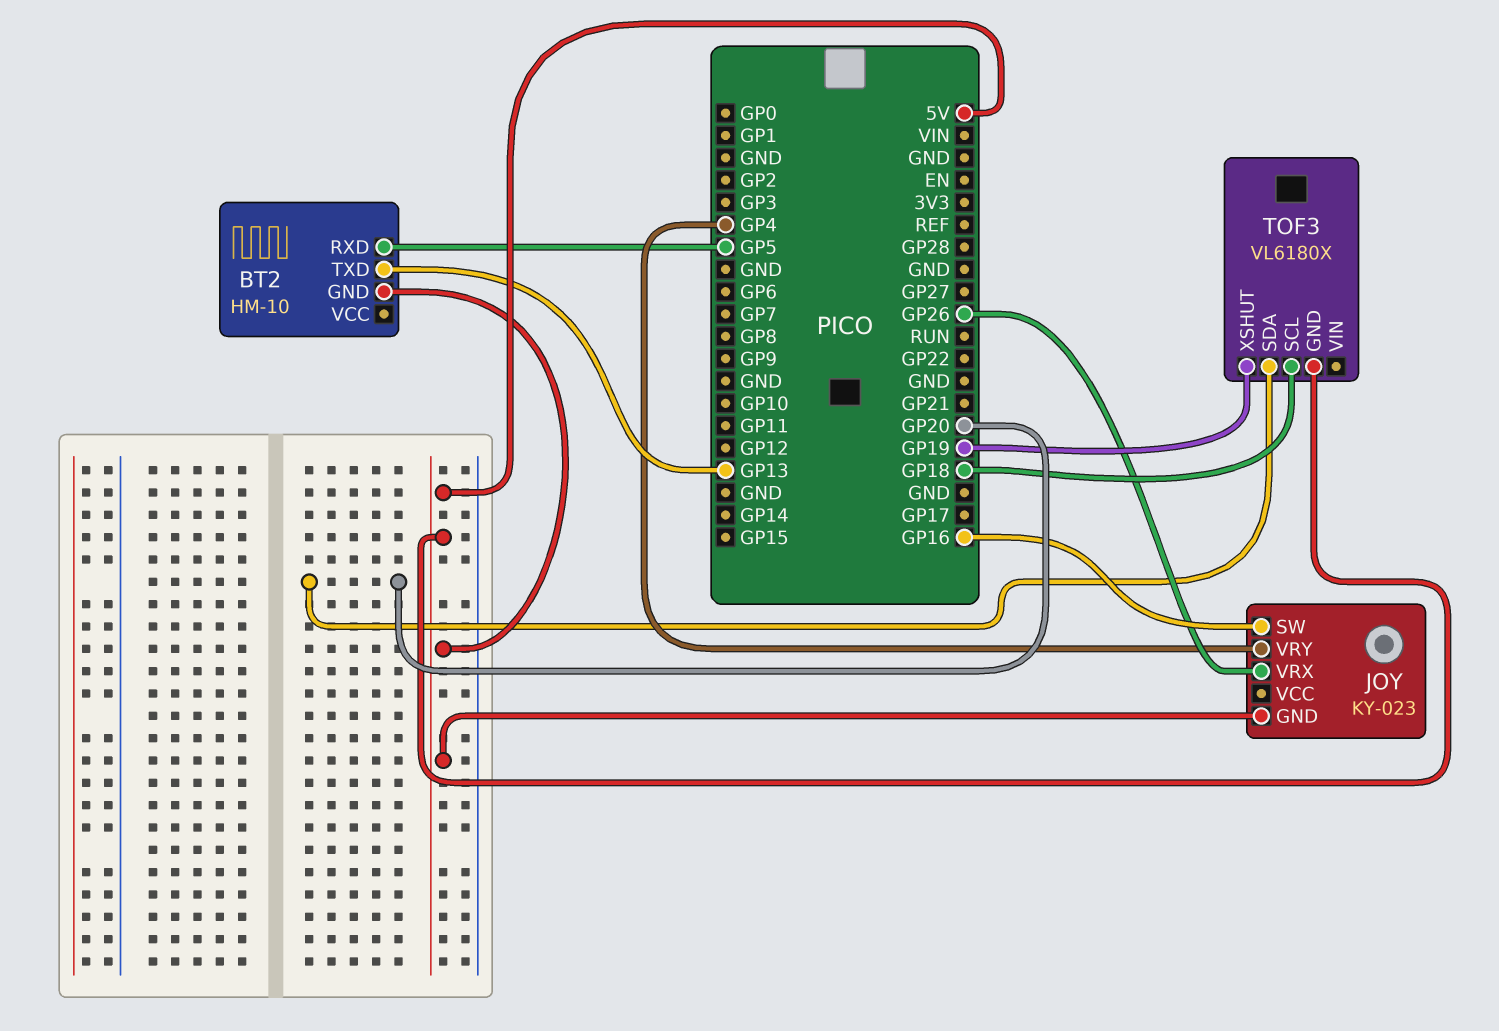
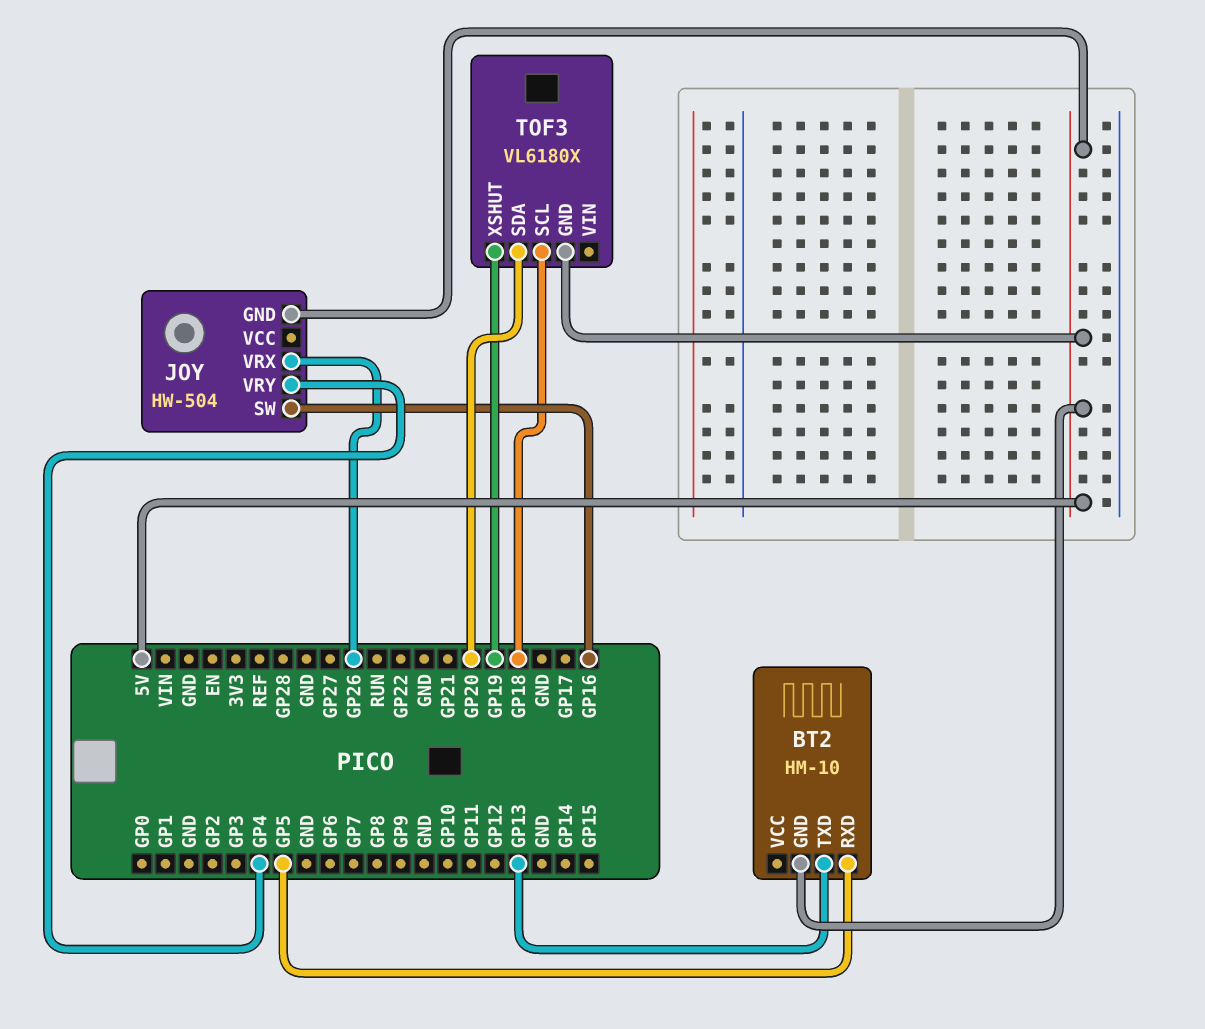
JOY: KY-023 -> HW-504

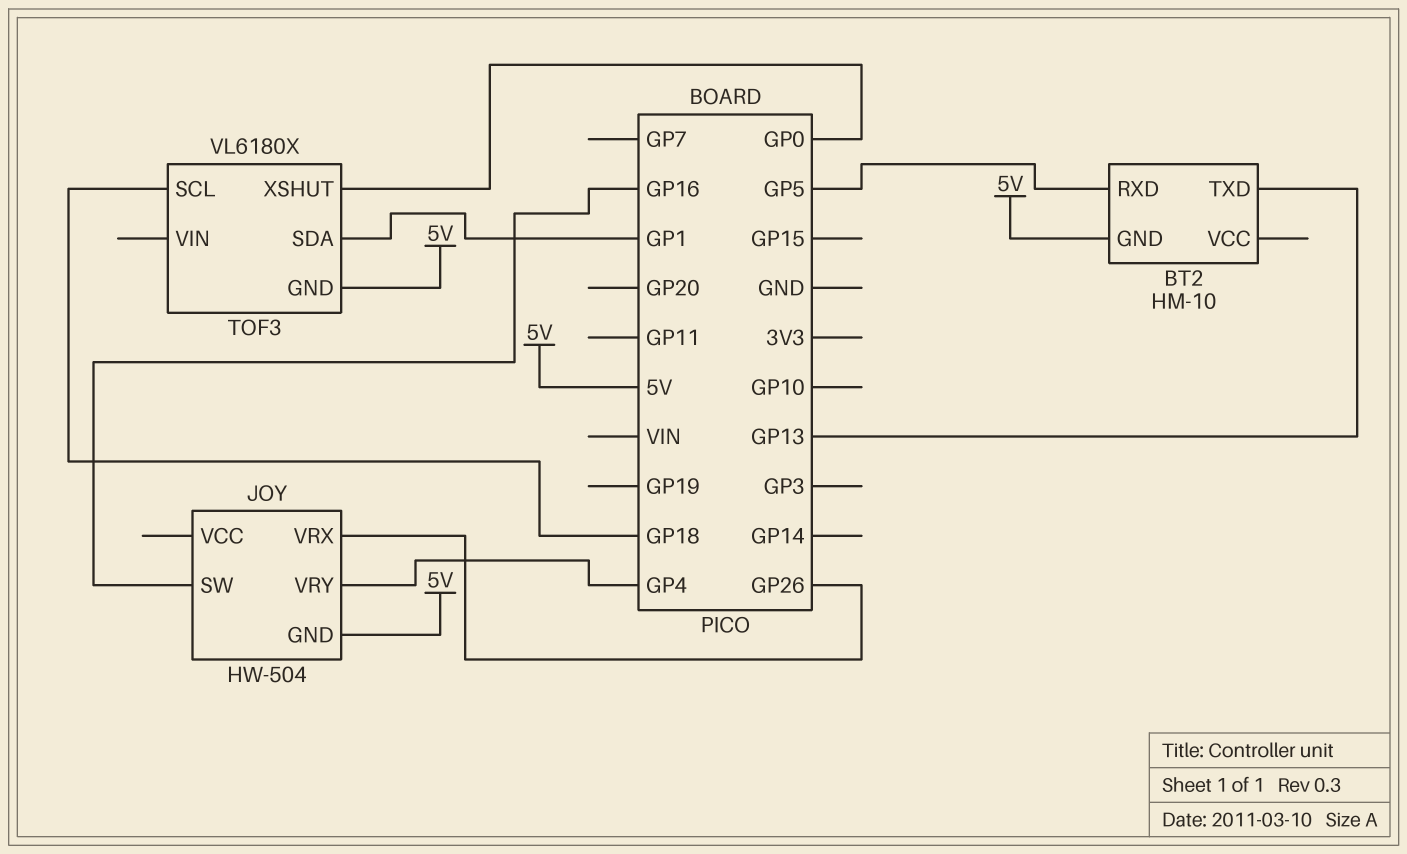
TOF3 pin SDA: GP20 -> GP1
TOF3 pin XSHUT: GP19 -> GP0

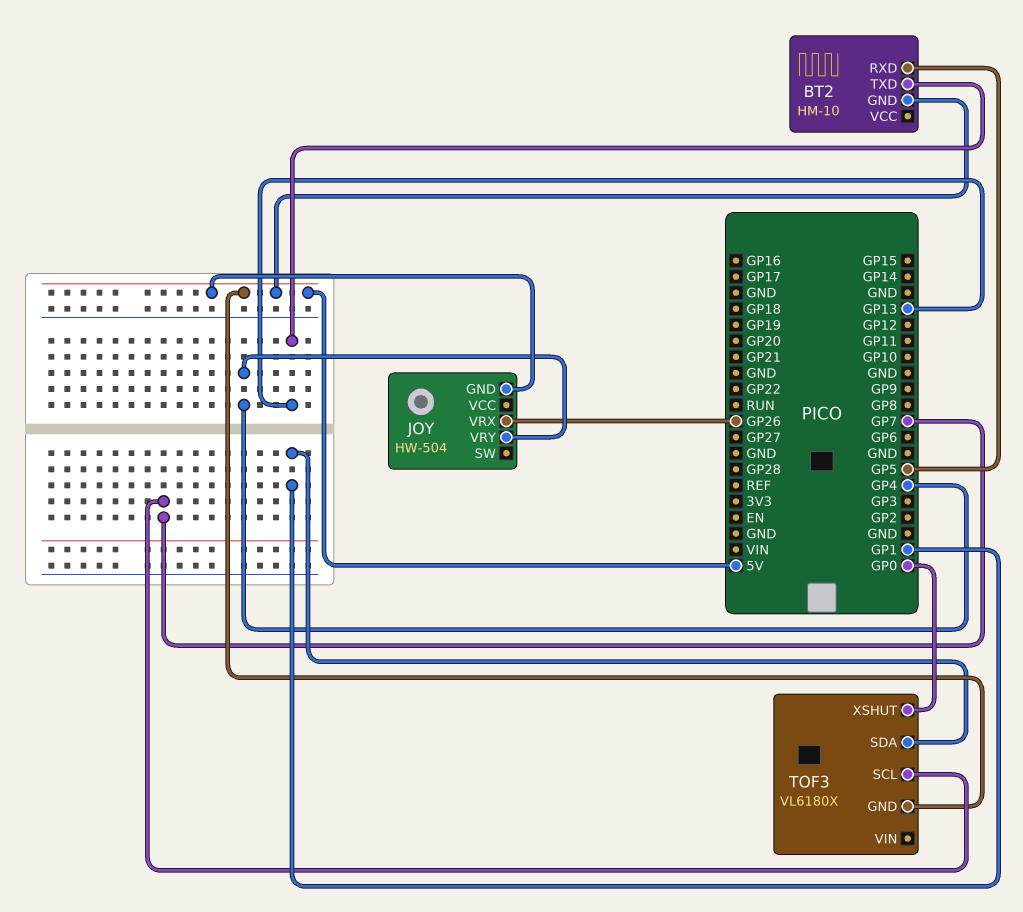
JOY pin SW: GP16 -> none
TOF3 pin SCL: GP18 -> GP7

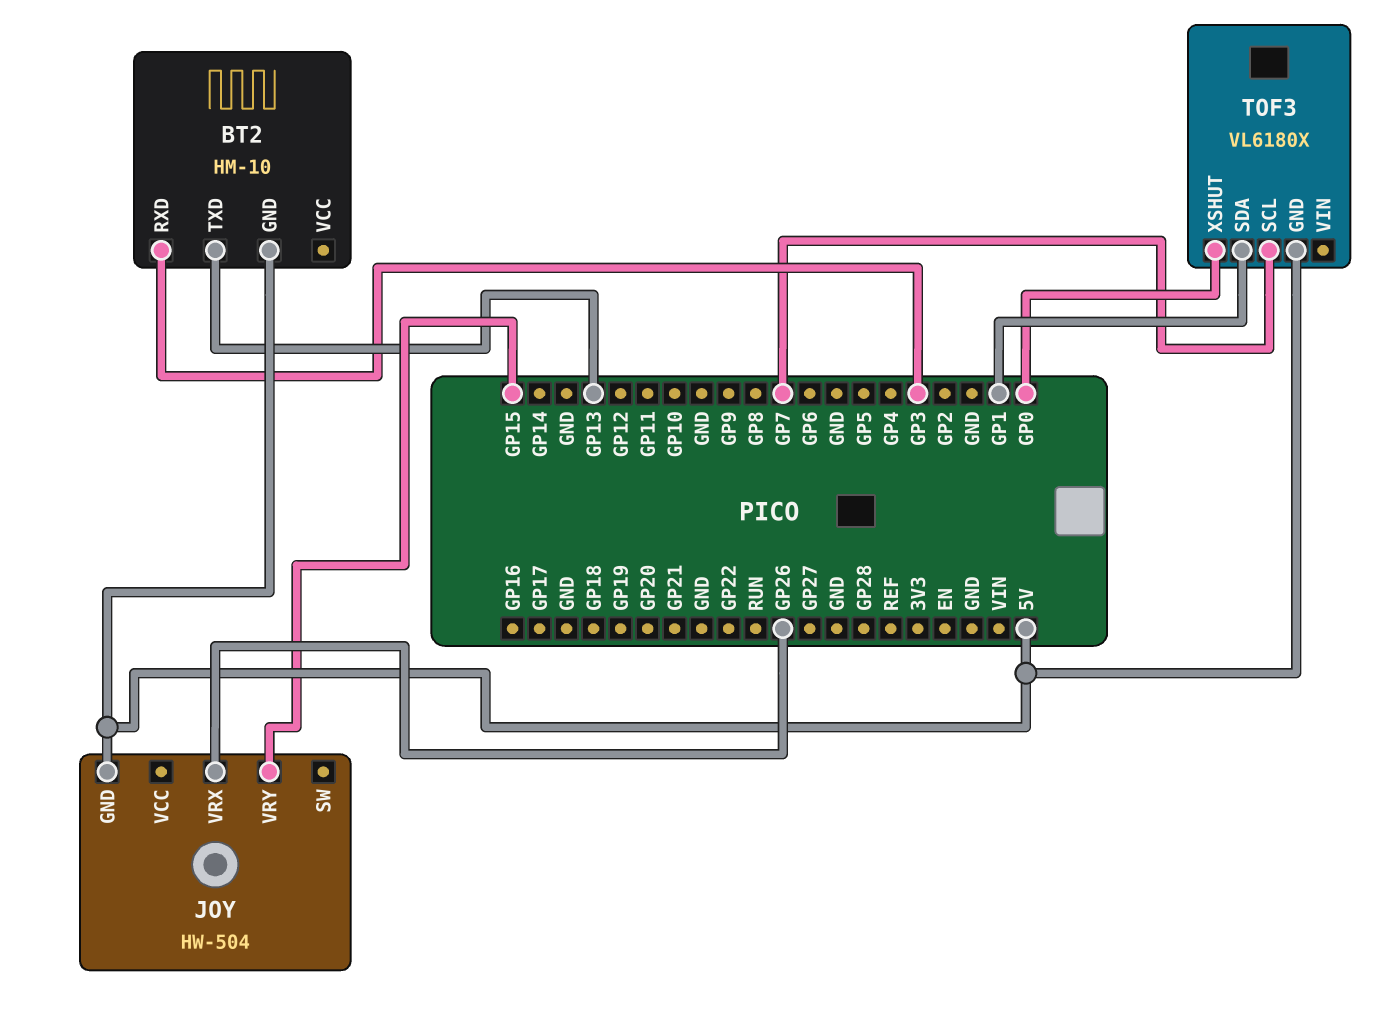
BT2 pin RXD: GP5 -> GP3
JOY pin VRY: GP4 -> GP15

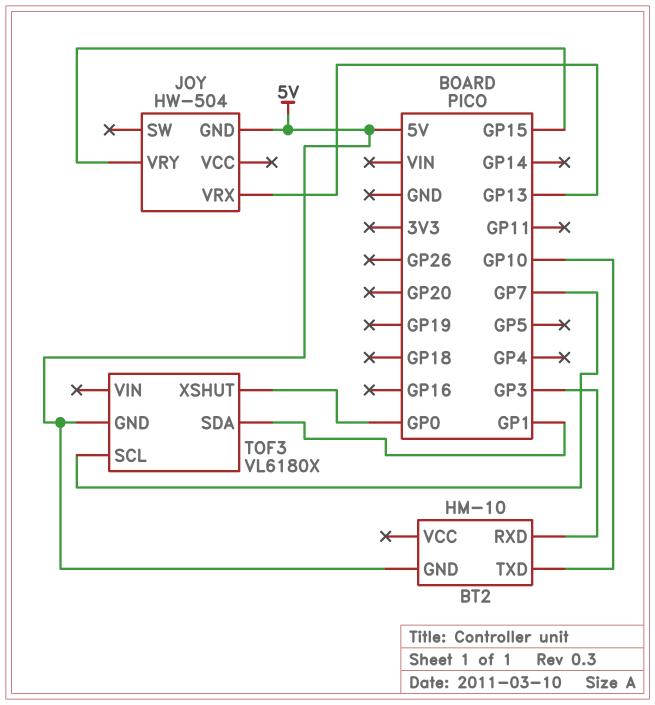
BT2 pin TXD: GP13 -> GP10
JOY pin VRX: GP26 -> GP13

